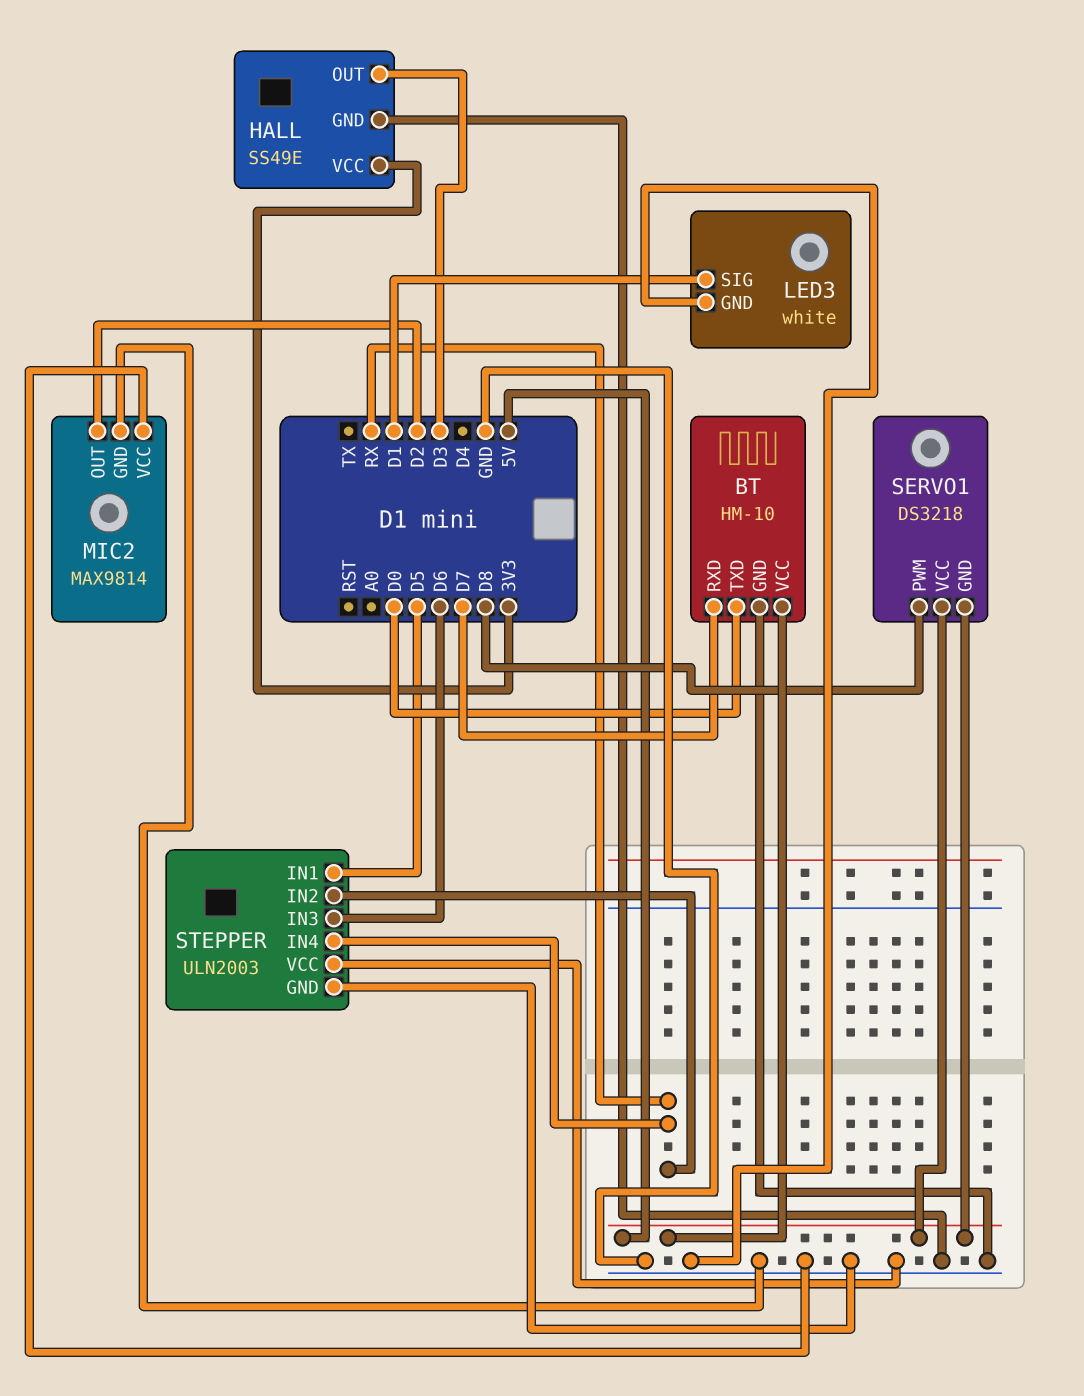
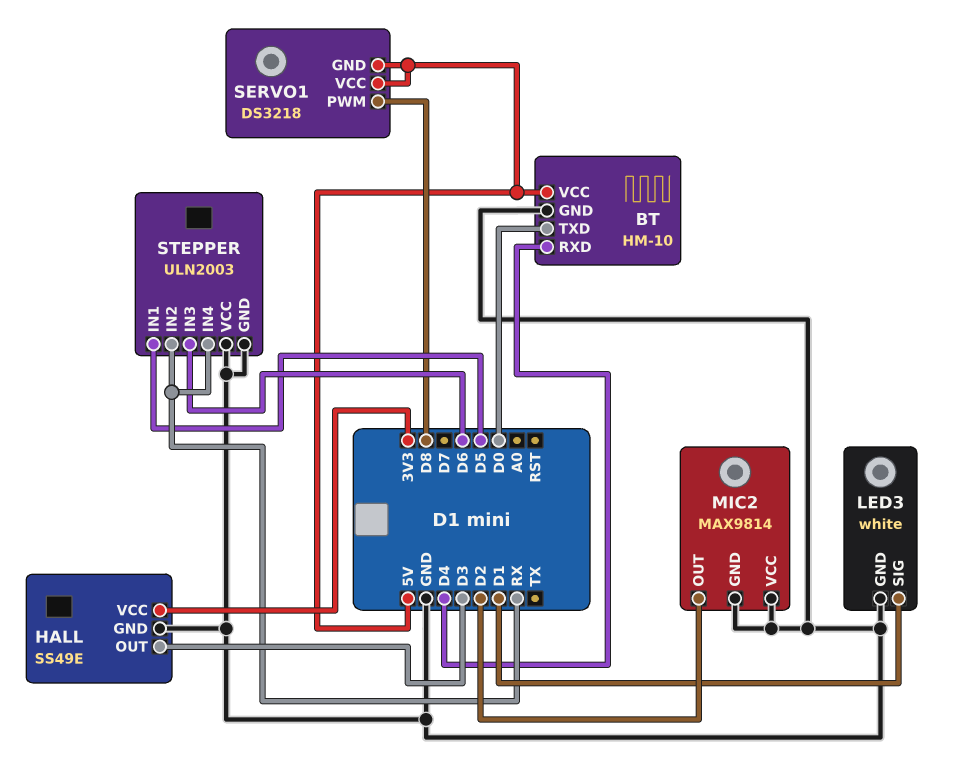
BT pin RXD: D7 -> D4

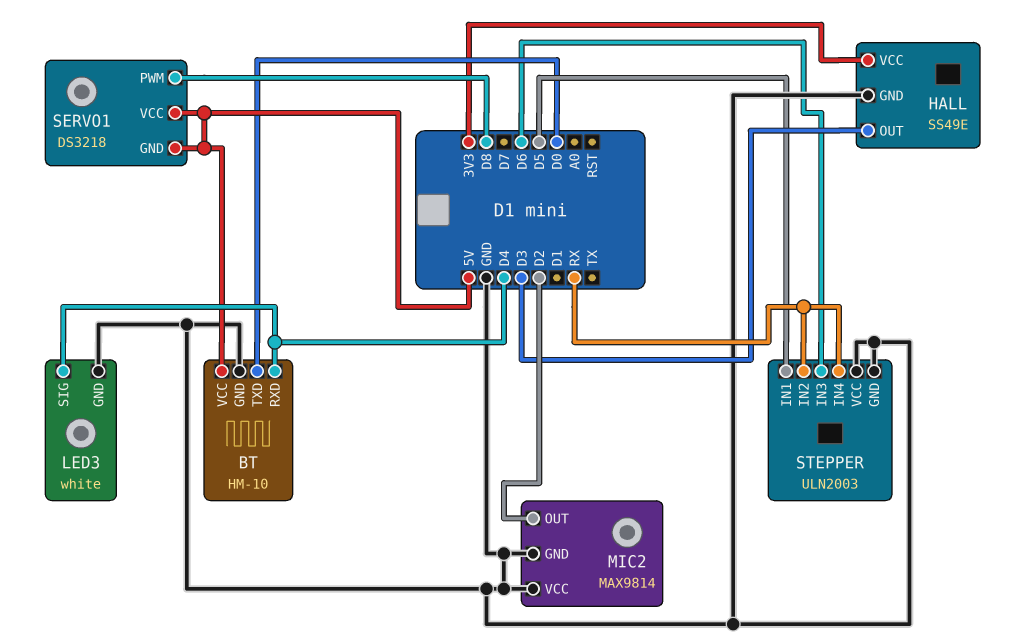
LED3 pin SIG: D1 -> D4

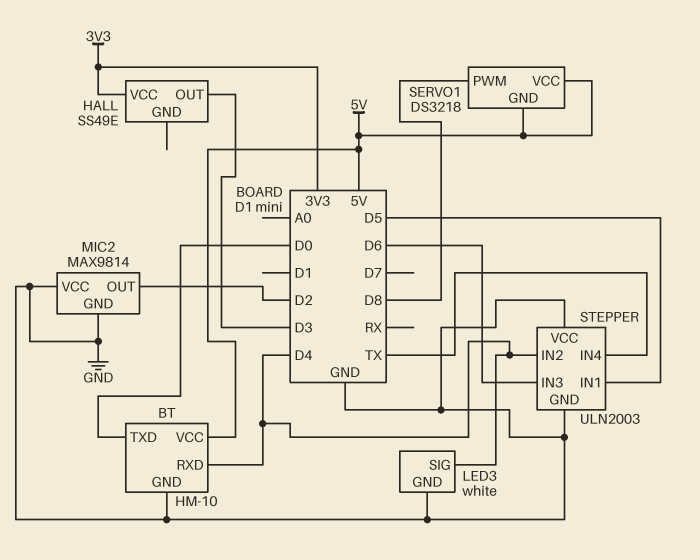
HALL pin GND: GND -> none
STEPPER pin IN2: RX -> D4
STEPPER pin IN4: RX -> TX

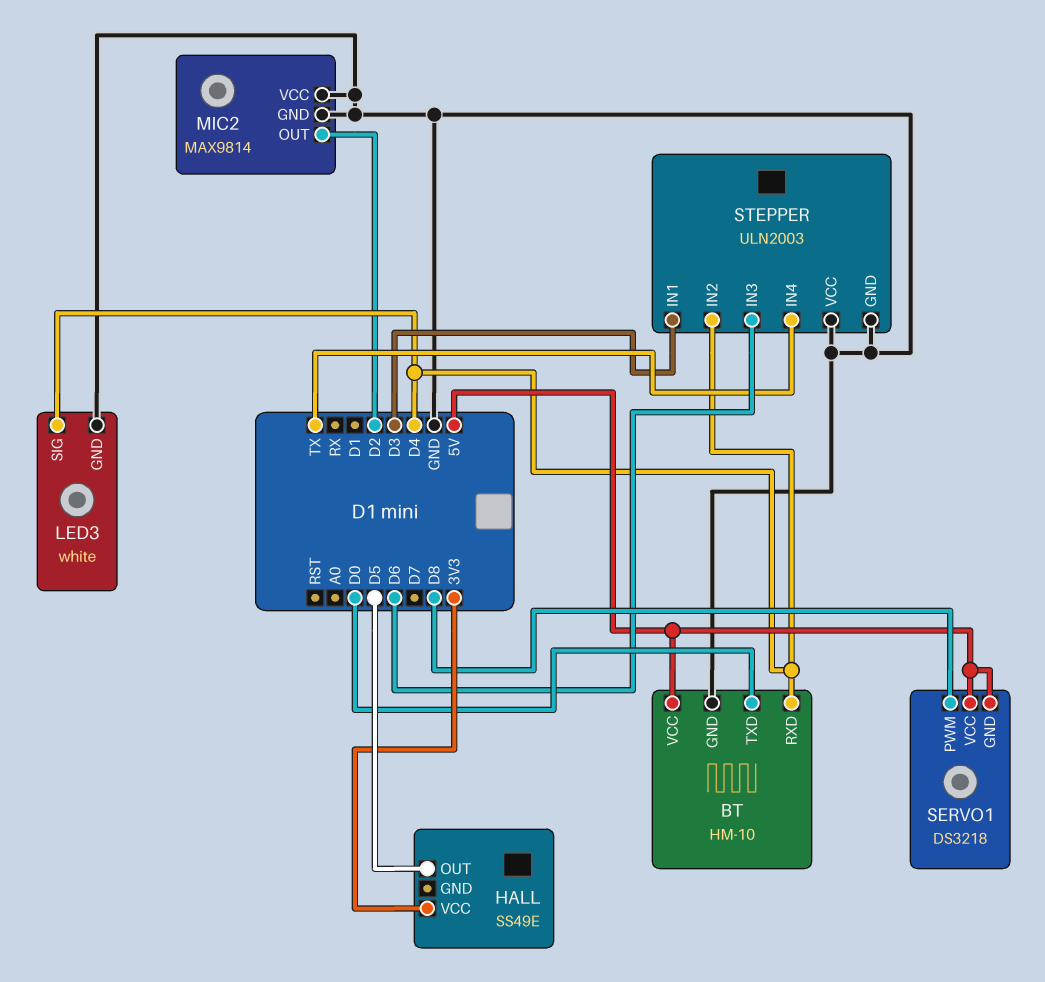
HALL pin OUT: D3 -> D5
STEPPER pin IN1: D5 -> D3

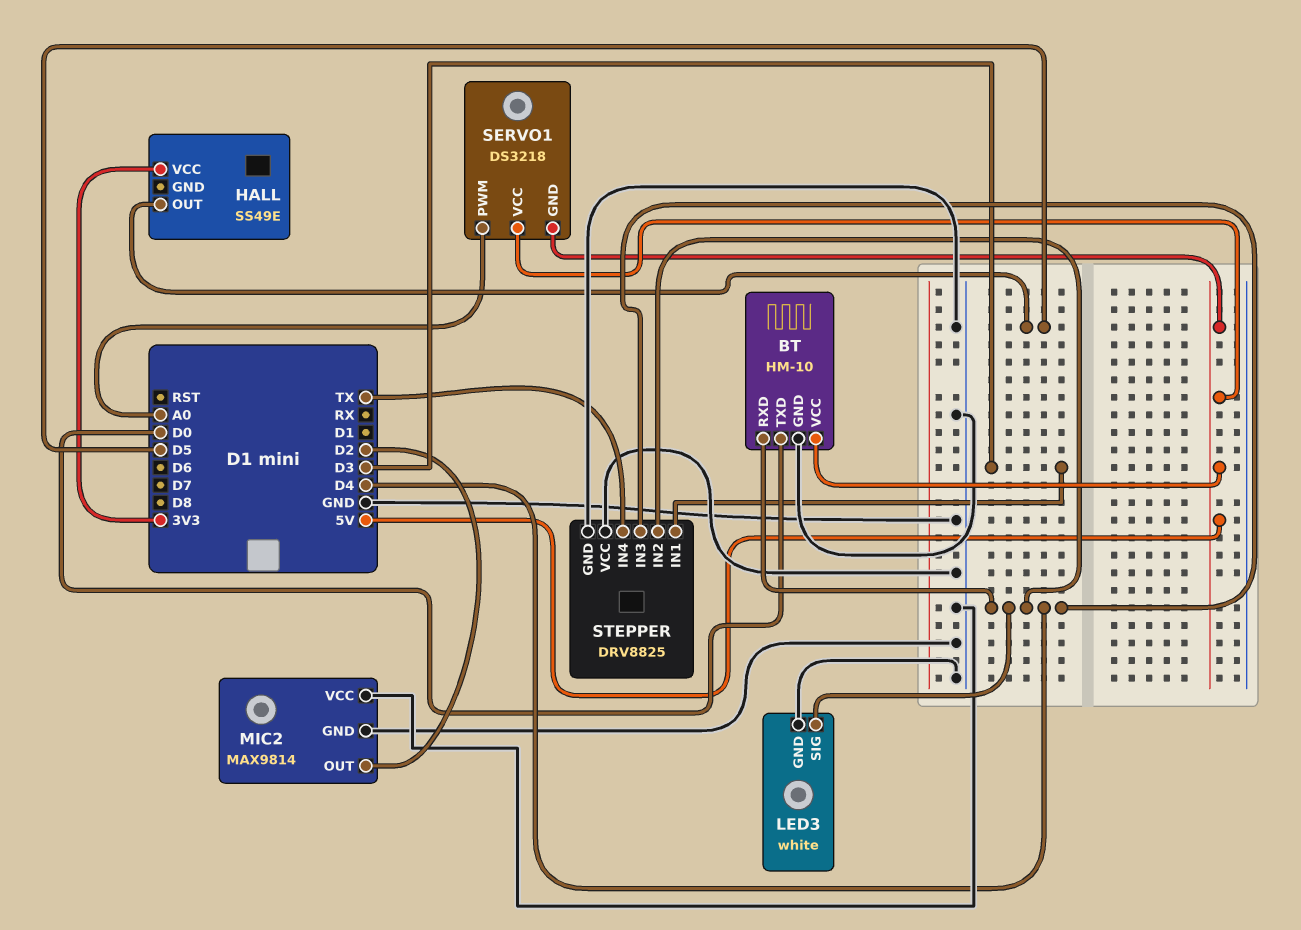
SERVO1 pin PWM: D8 -> A0
STEPPER: ULN2003 -> DRV8825
STEPPER pin IN3: D6 -> D4

